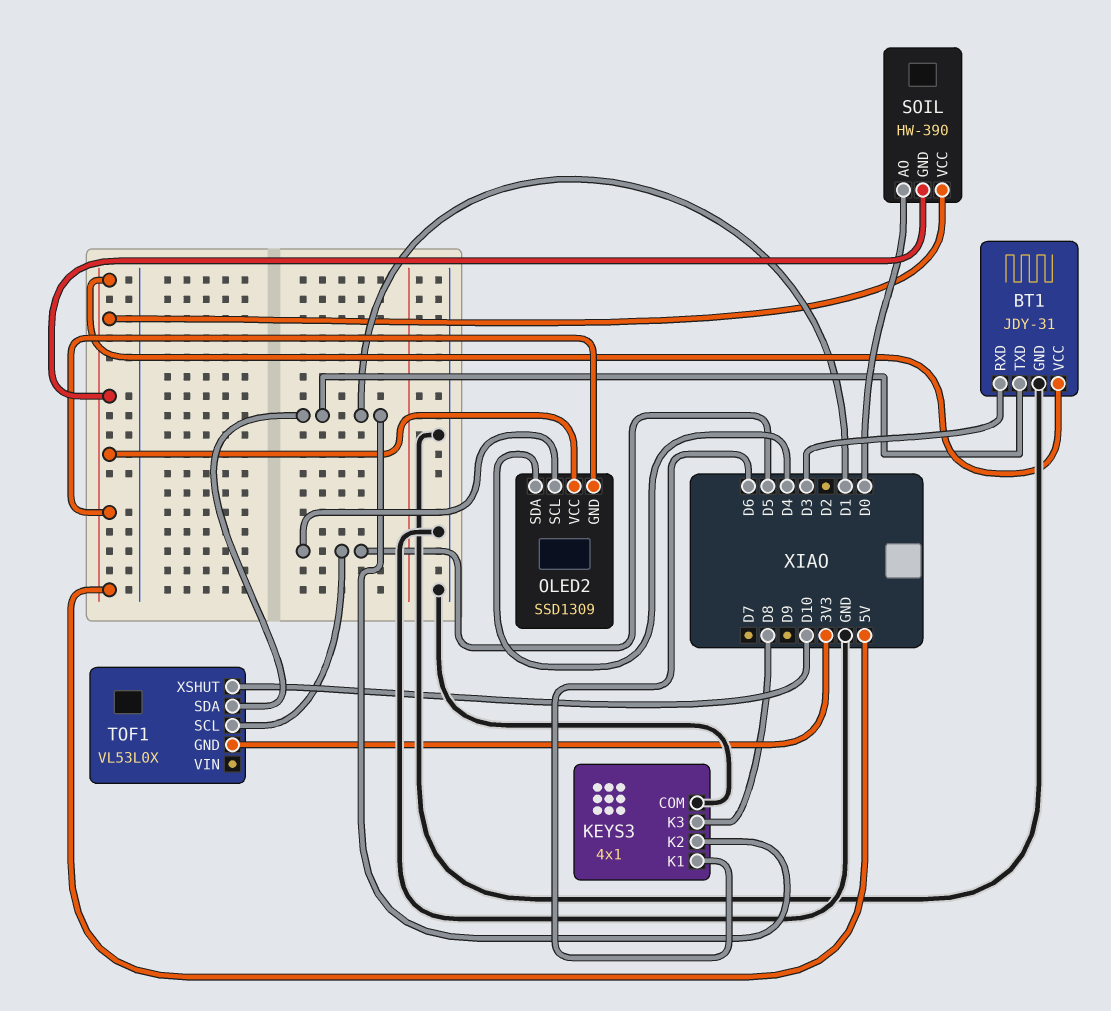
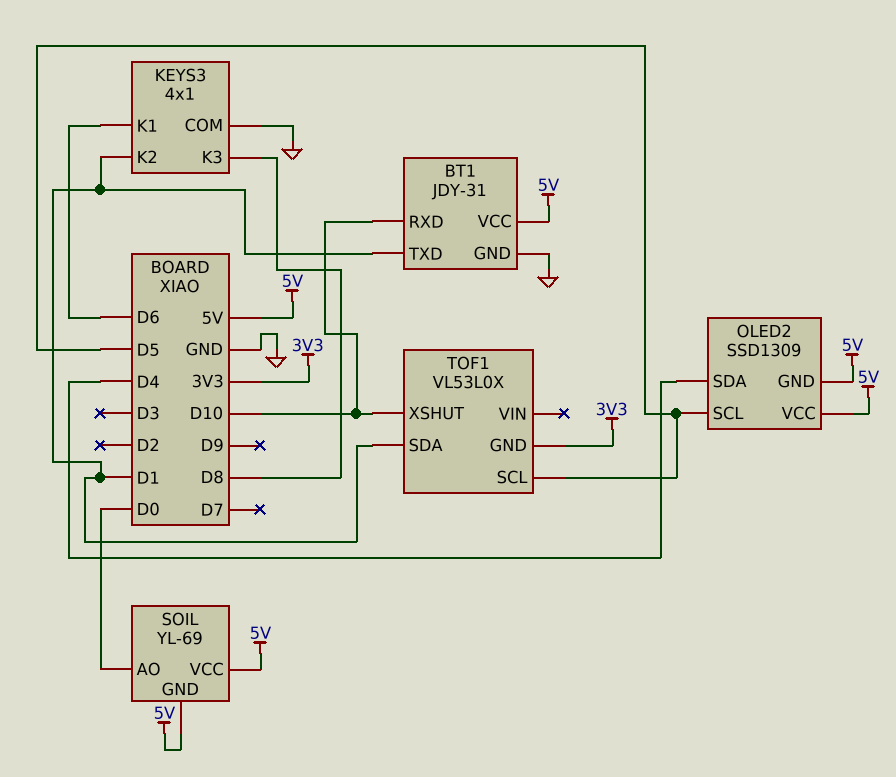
BT1 pin RXD: D3 -> D10
SOIL: HW-390 -> YL-69

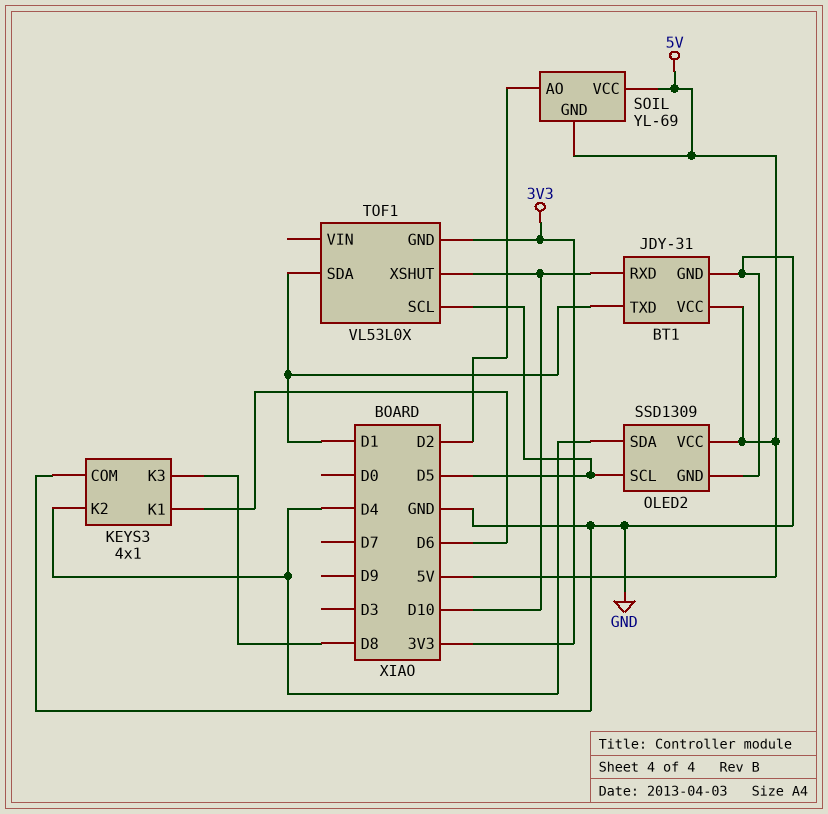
KEYS3 pin K2: D1 -> D4
OLED2 pin GND: 5V -> GND
SOIL pin AO: D0 -> D2

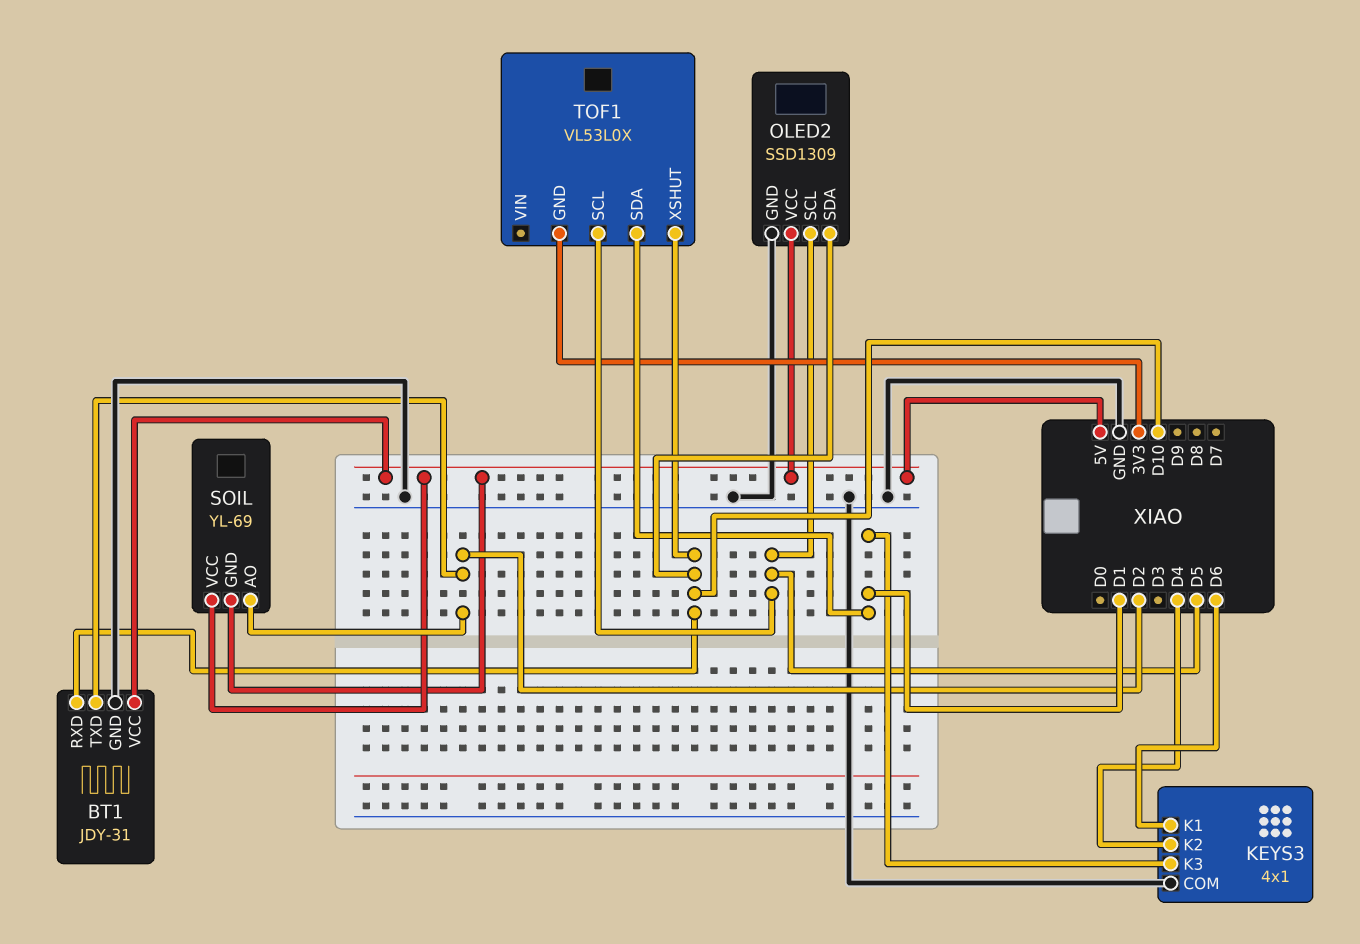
BT1 pin TXD: D1 -> D2
KEYS3 pin K3: D8 -> D1
OLED2 pin SDA: D4 -> D10

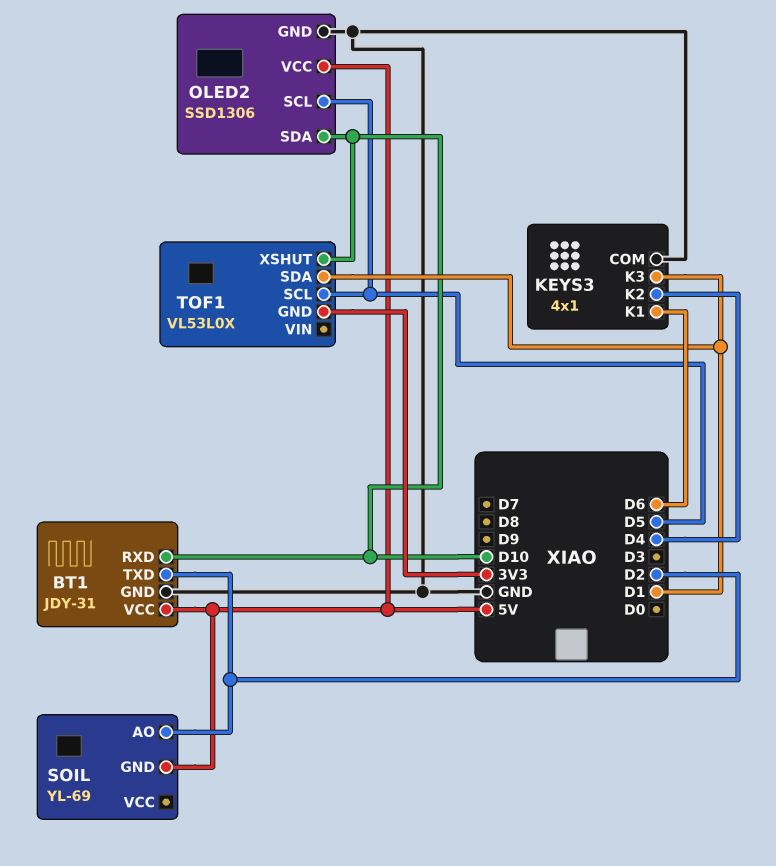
OLED2: SSD1309 -> SSD1306
SOIL pin VCC: 5V -> none

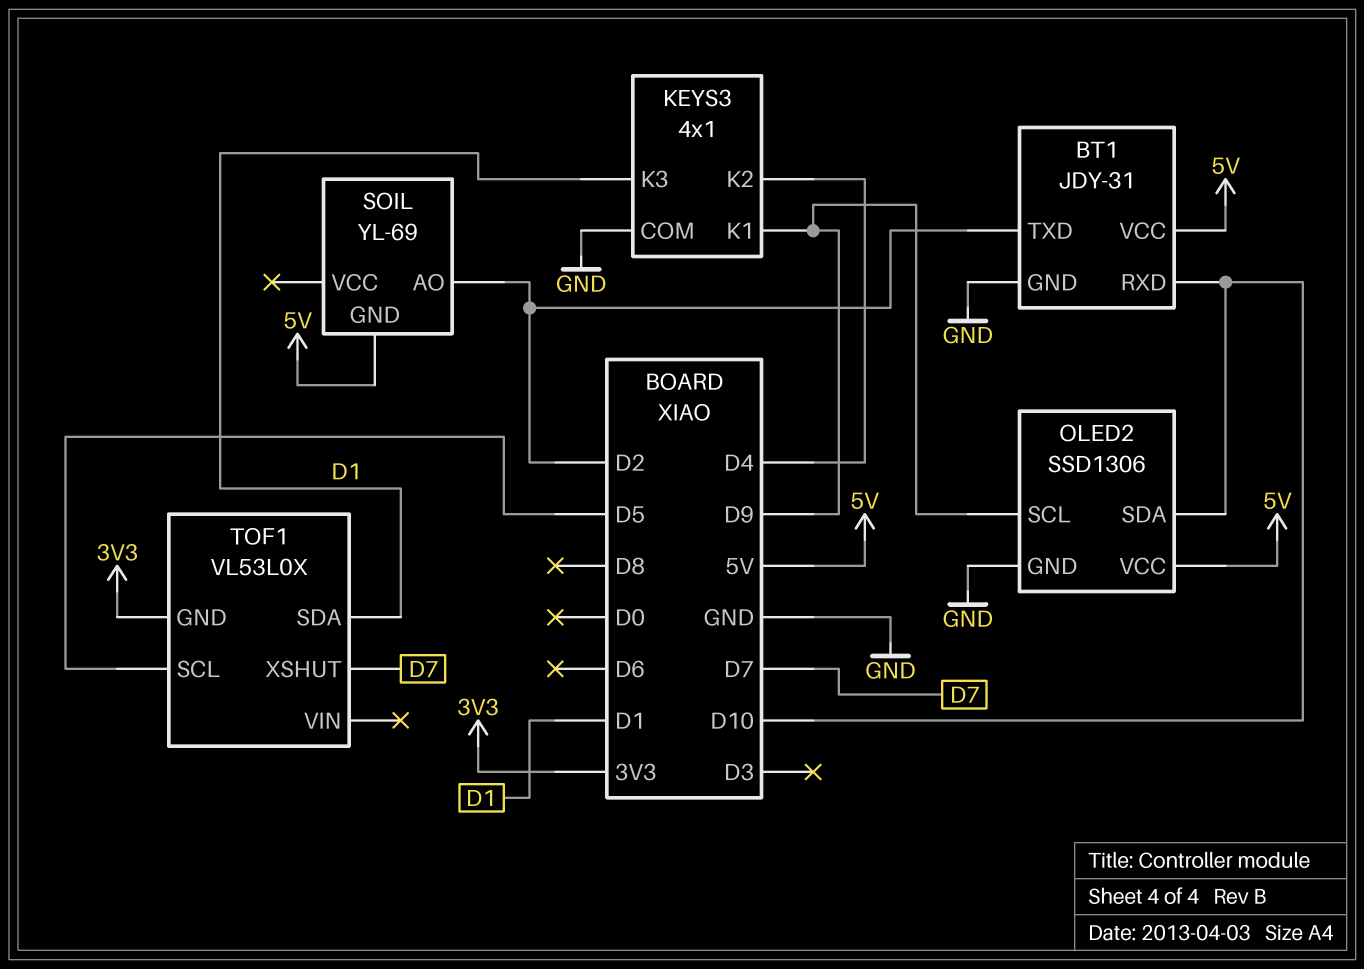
KEYS3 pin K1: D6 -> D9
OLED2 pin SCL: D5 -> D9
TOF1 pin XSHUT: D10 -> D7

